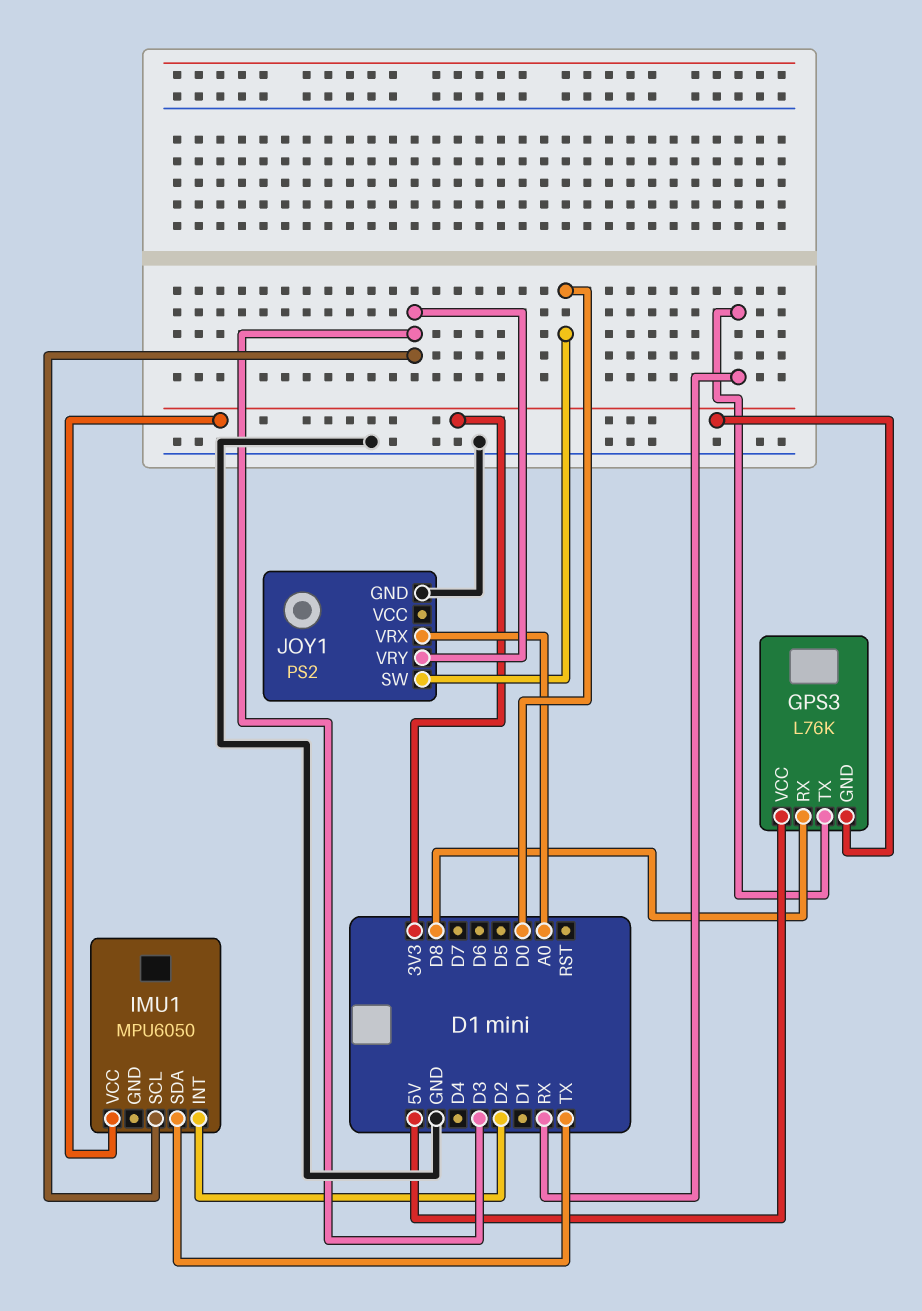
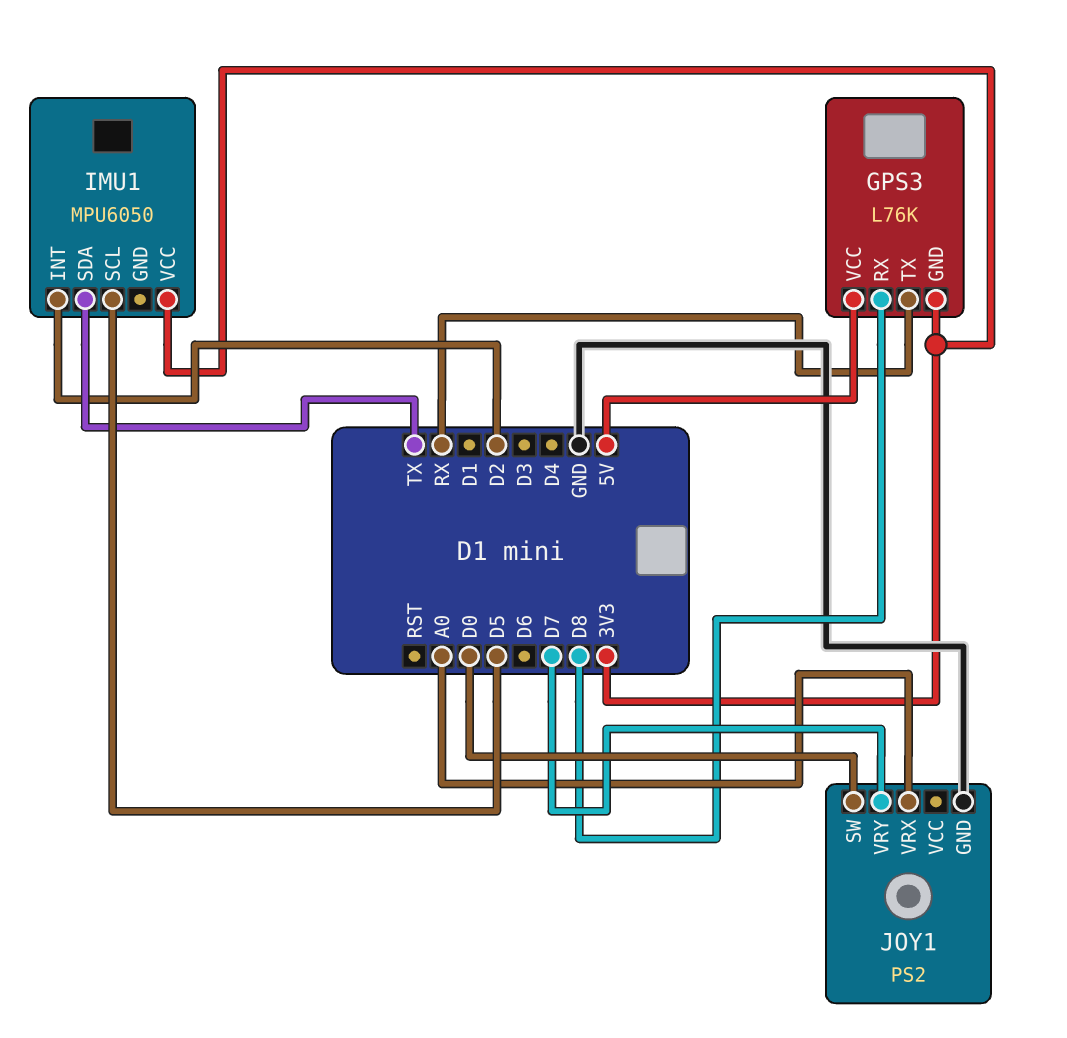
IMU1 pin SCL: D3 -> D5
JOY1 pin VRY: D3 -> D7

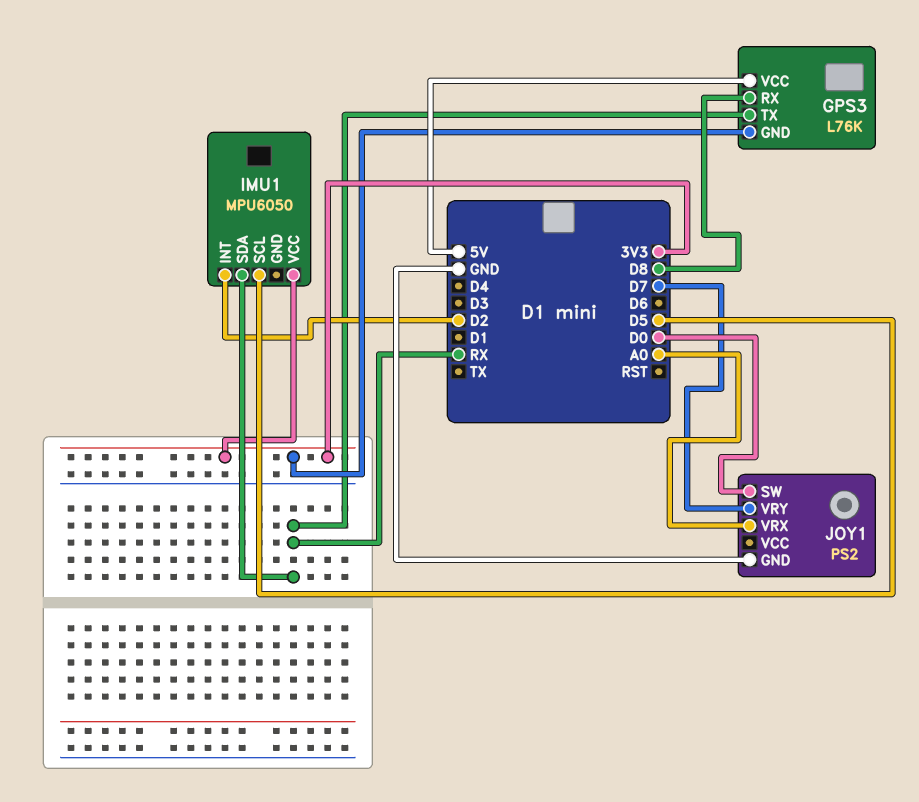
IMU1 pin SDA: TX -> RX

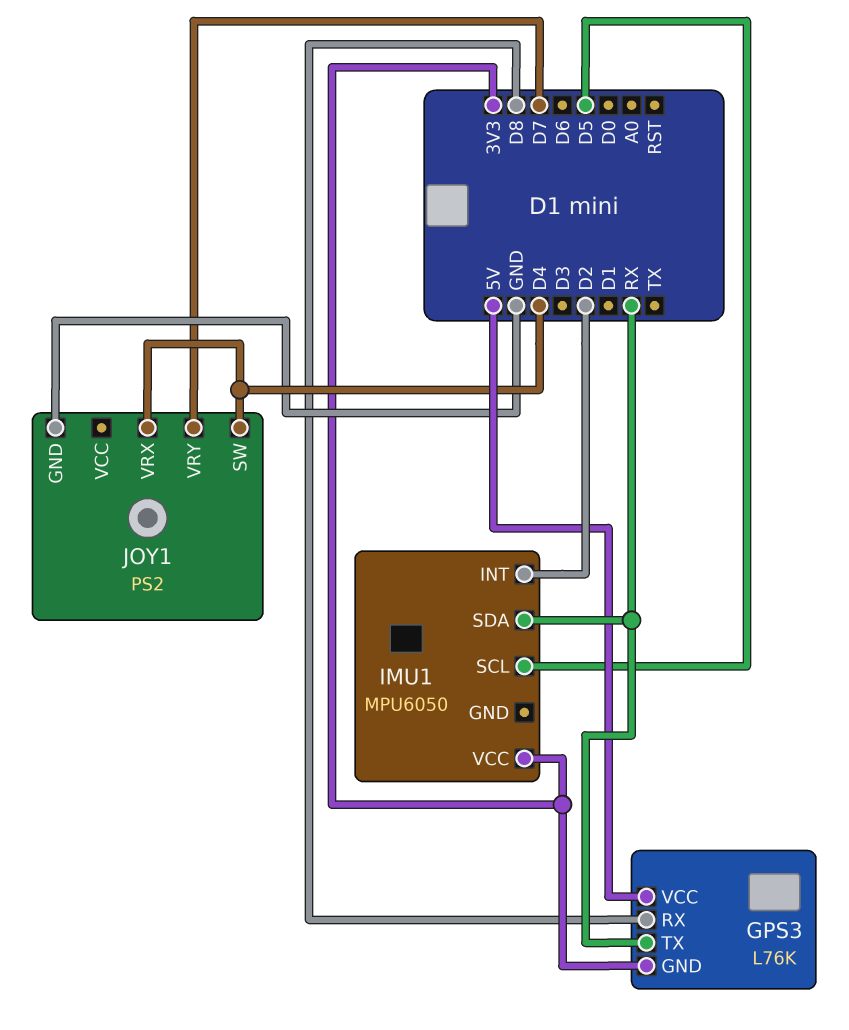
JOY1 pin SW: D0 -> D4
JOY1 pin VRX: A0 -> D4

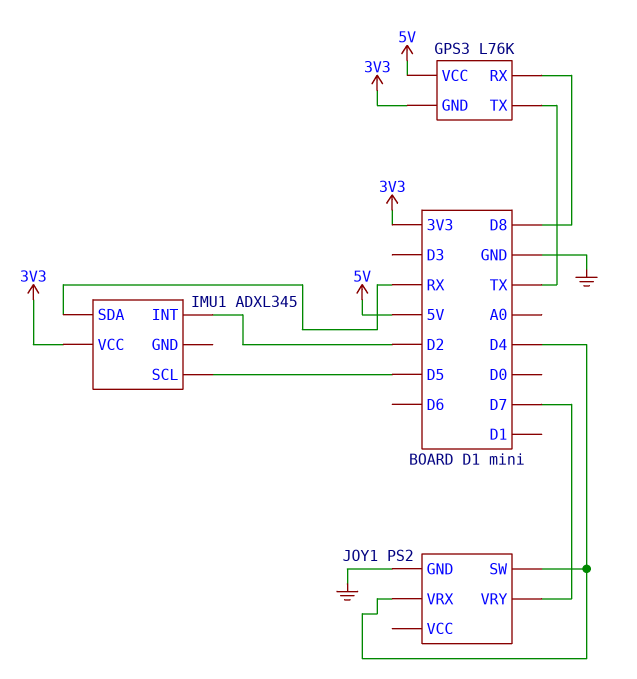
GPS3 pin TX: RX -> TX
IMU1: MPU6050 -> ADXL345

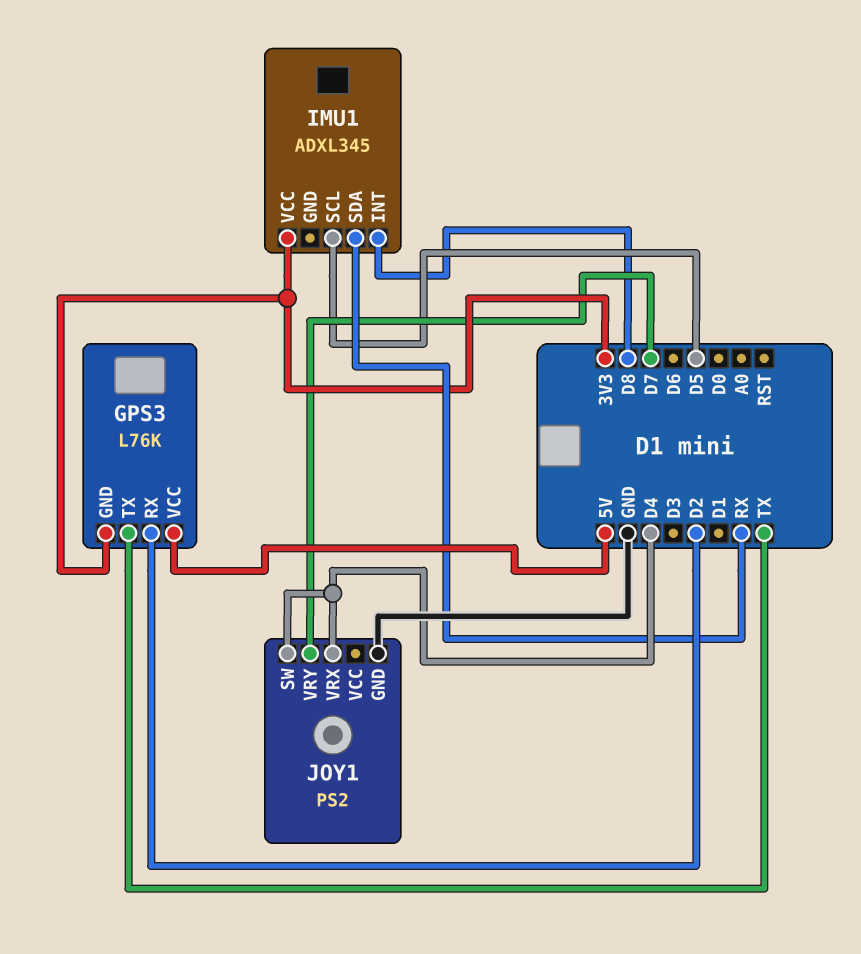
GPS3 pin RX: D8 -> D2
IMU1 pin INT: D2 -> D8

